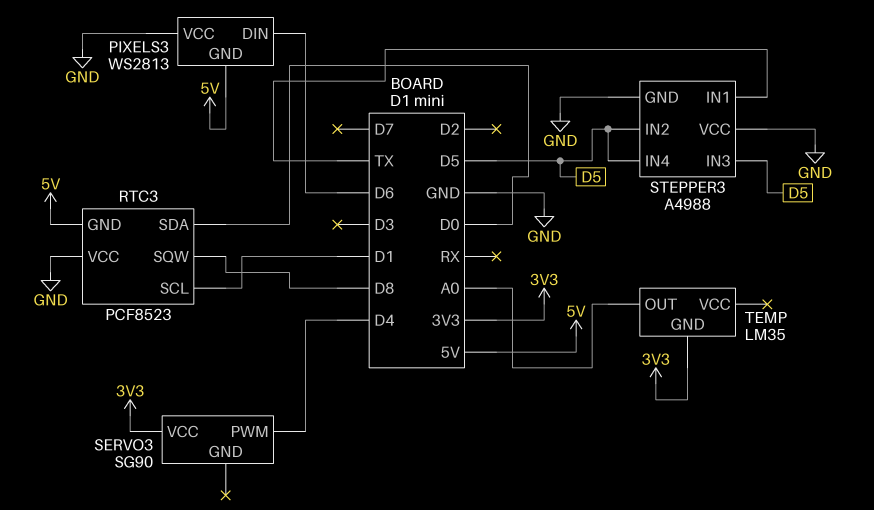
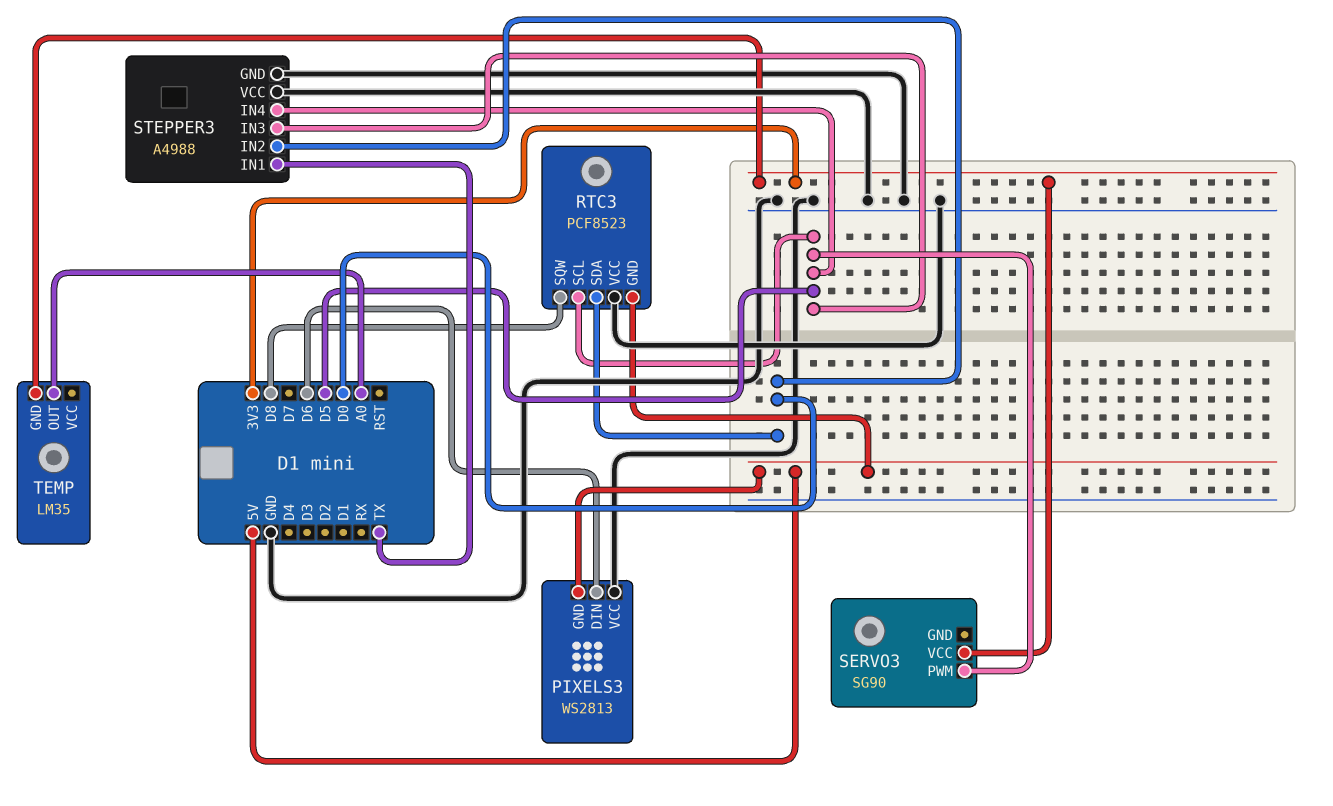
RTC3 pin SCL: D1 -> D5
SERVO3 pin PWM: D4 -> D5
STEPPER3 pin IN2: D5 -> D0

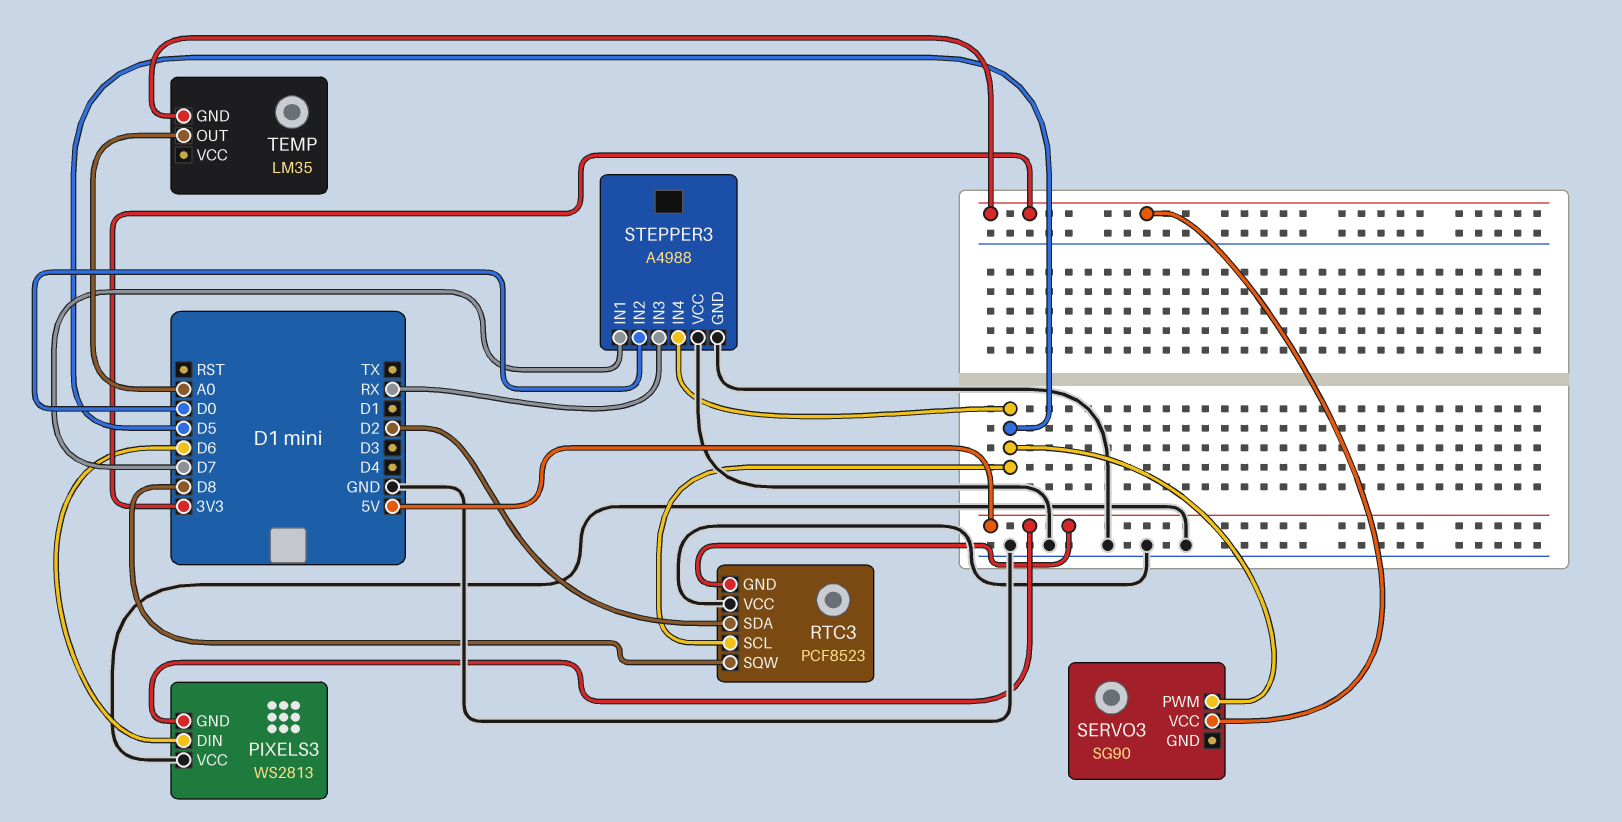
RTC3 pin SDA: D0 -> D2
STEPPER3 pin IN1: TX -> D7
STEPPER3 pin IN3: D5 -> RX

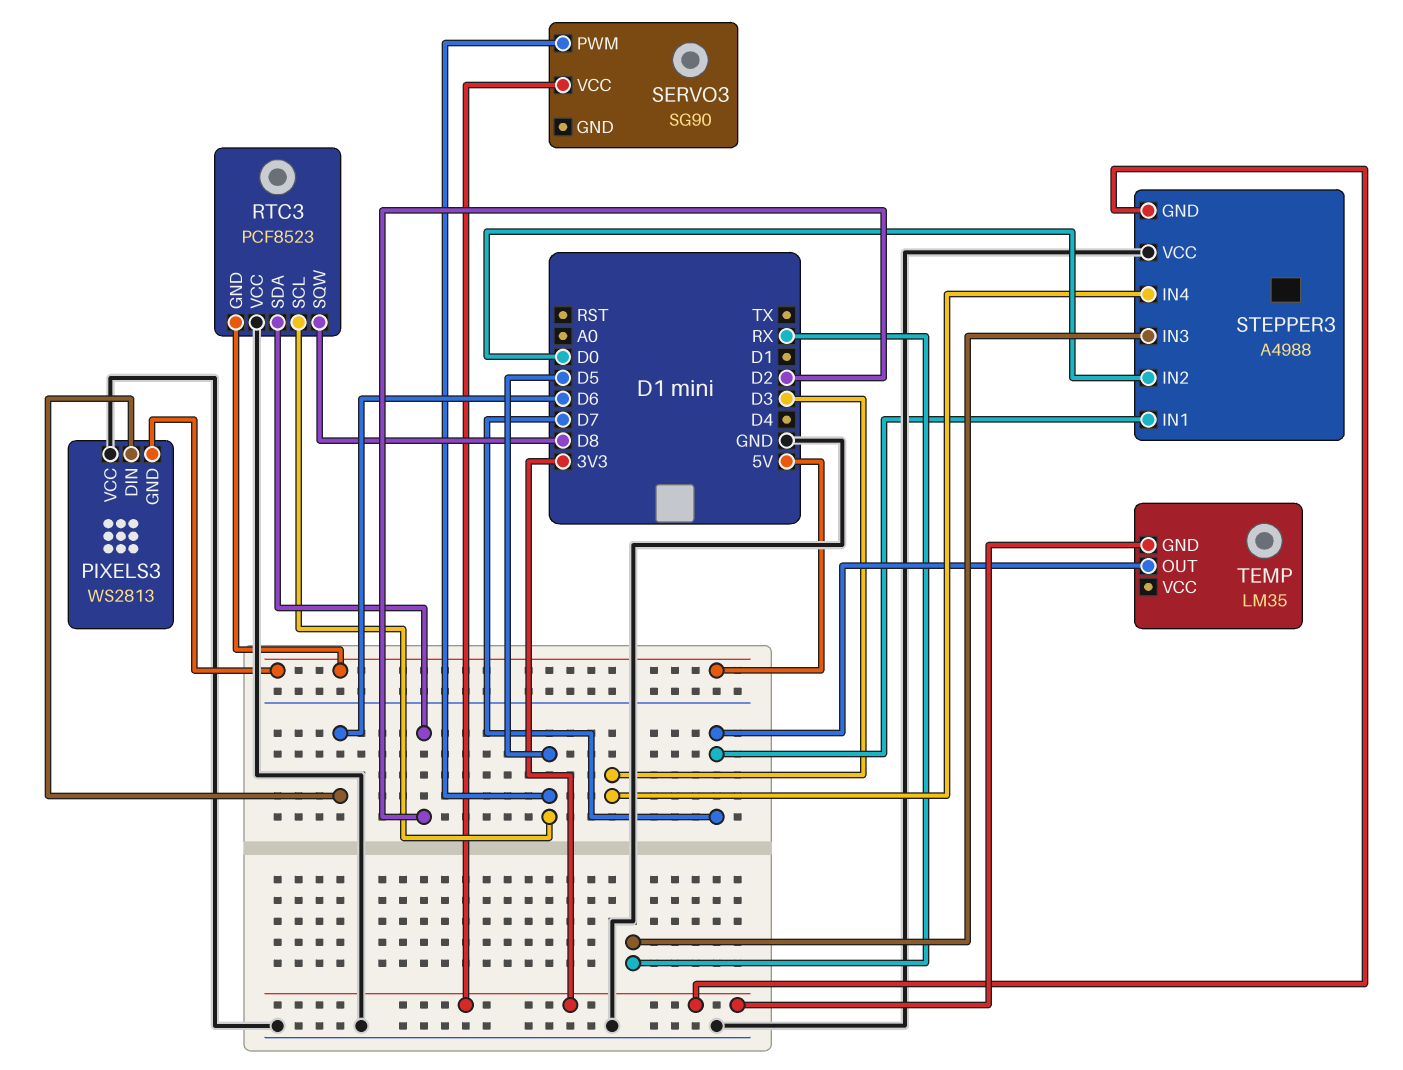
STEPPER3 pin GND: GND -> 3V3
STEPPER3 pin IN4: D5 -> D3
TEMP pin OUT: A0 -> D7

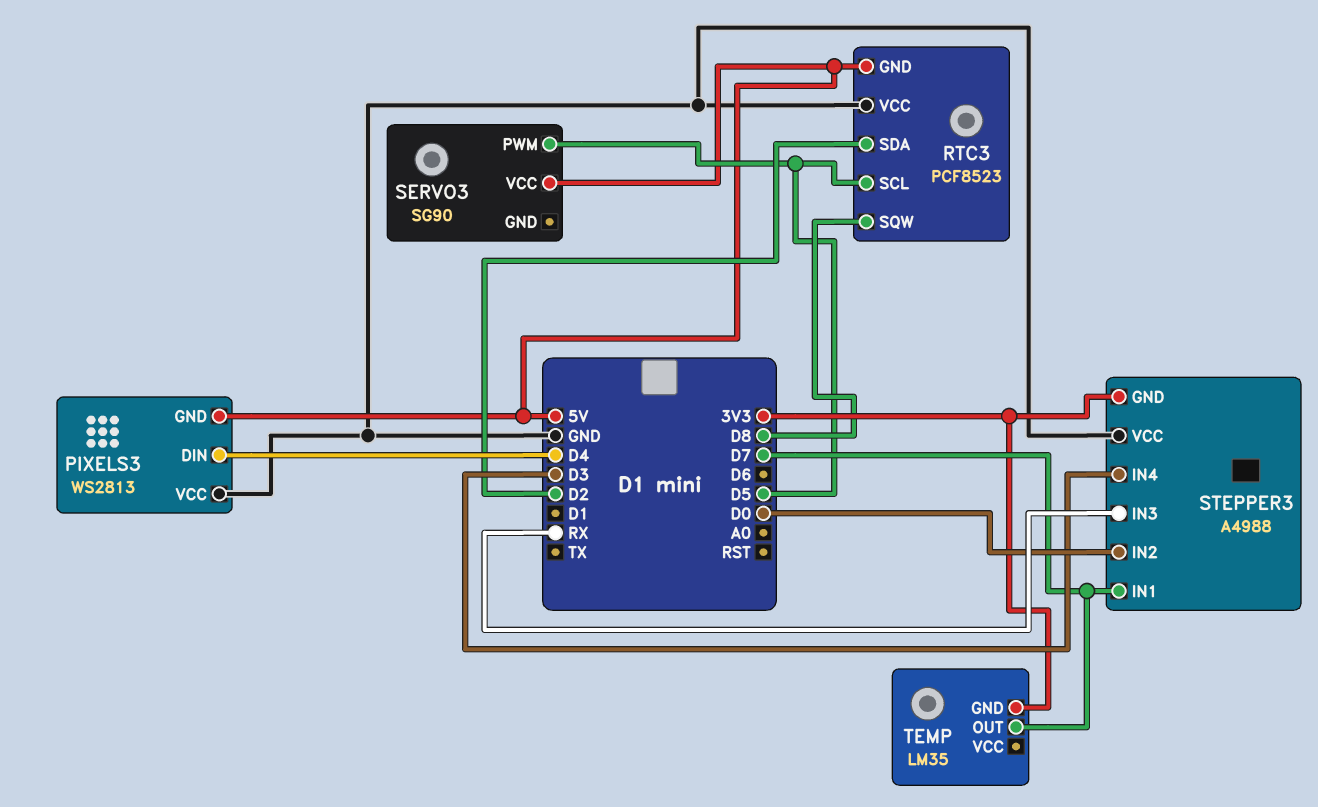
PIXELS3 pin DIN: D6 -> D4
SERVO3 pin VCC: 3V3 -> 5V

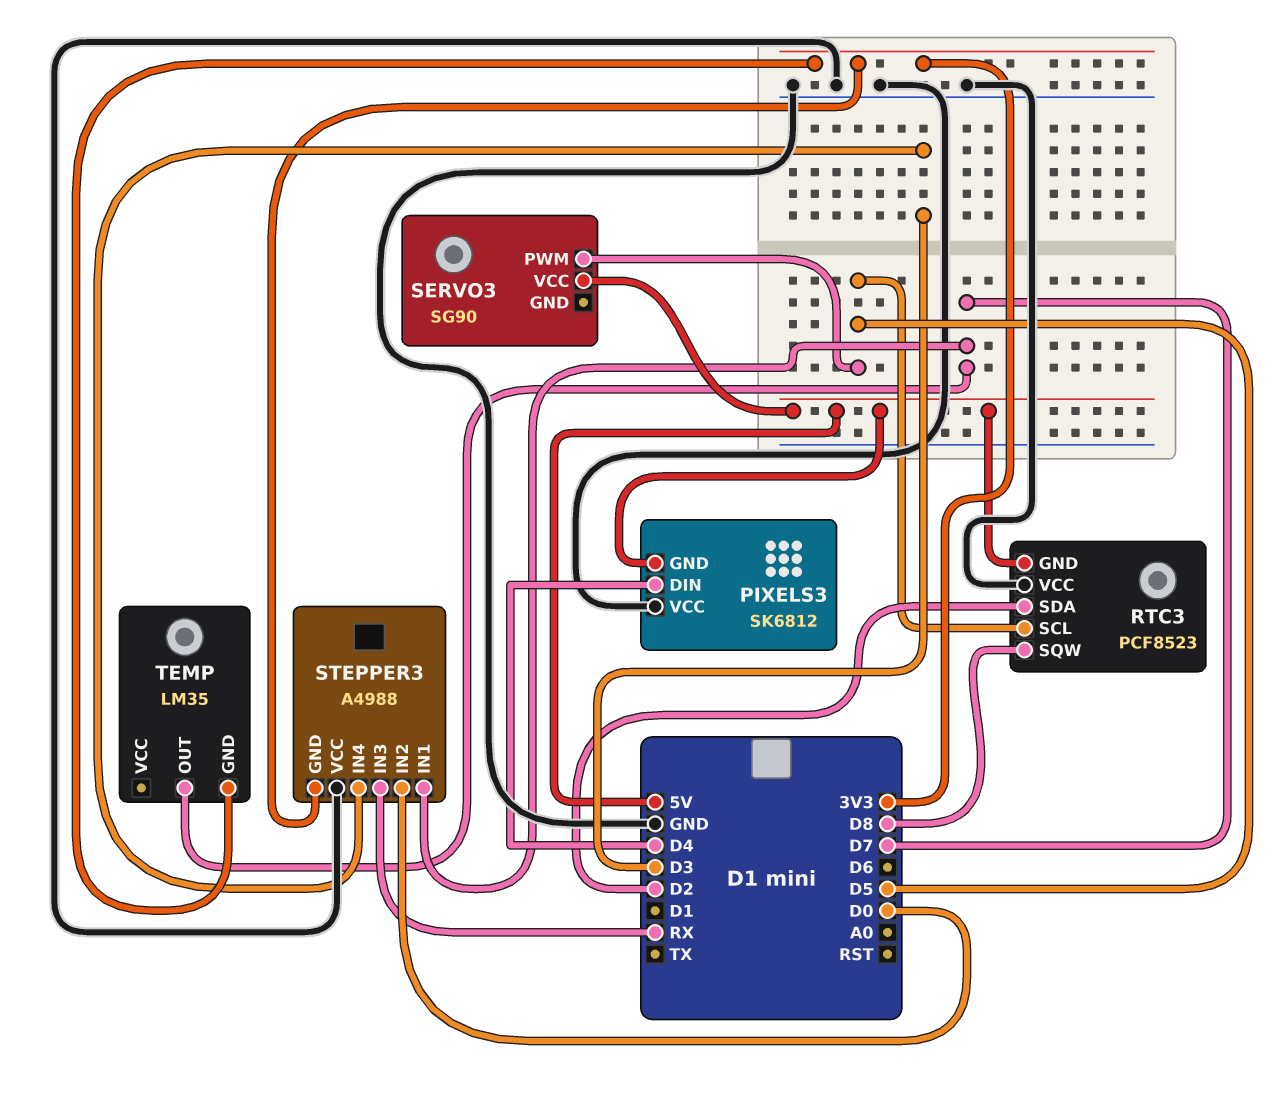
PIXELS3: WS2813 -> SK6812

